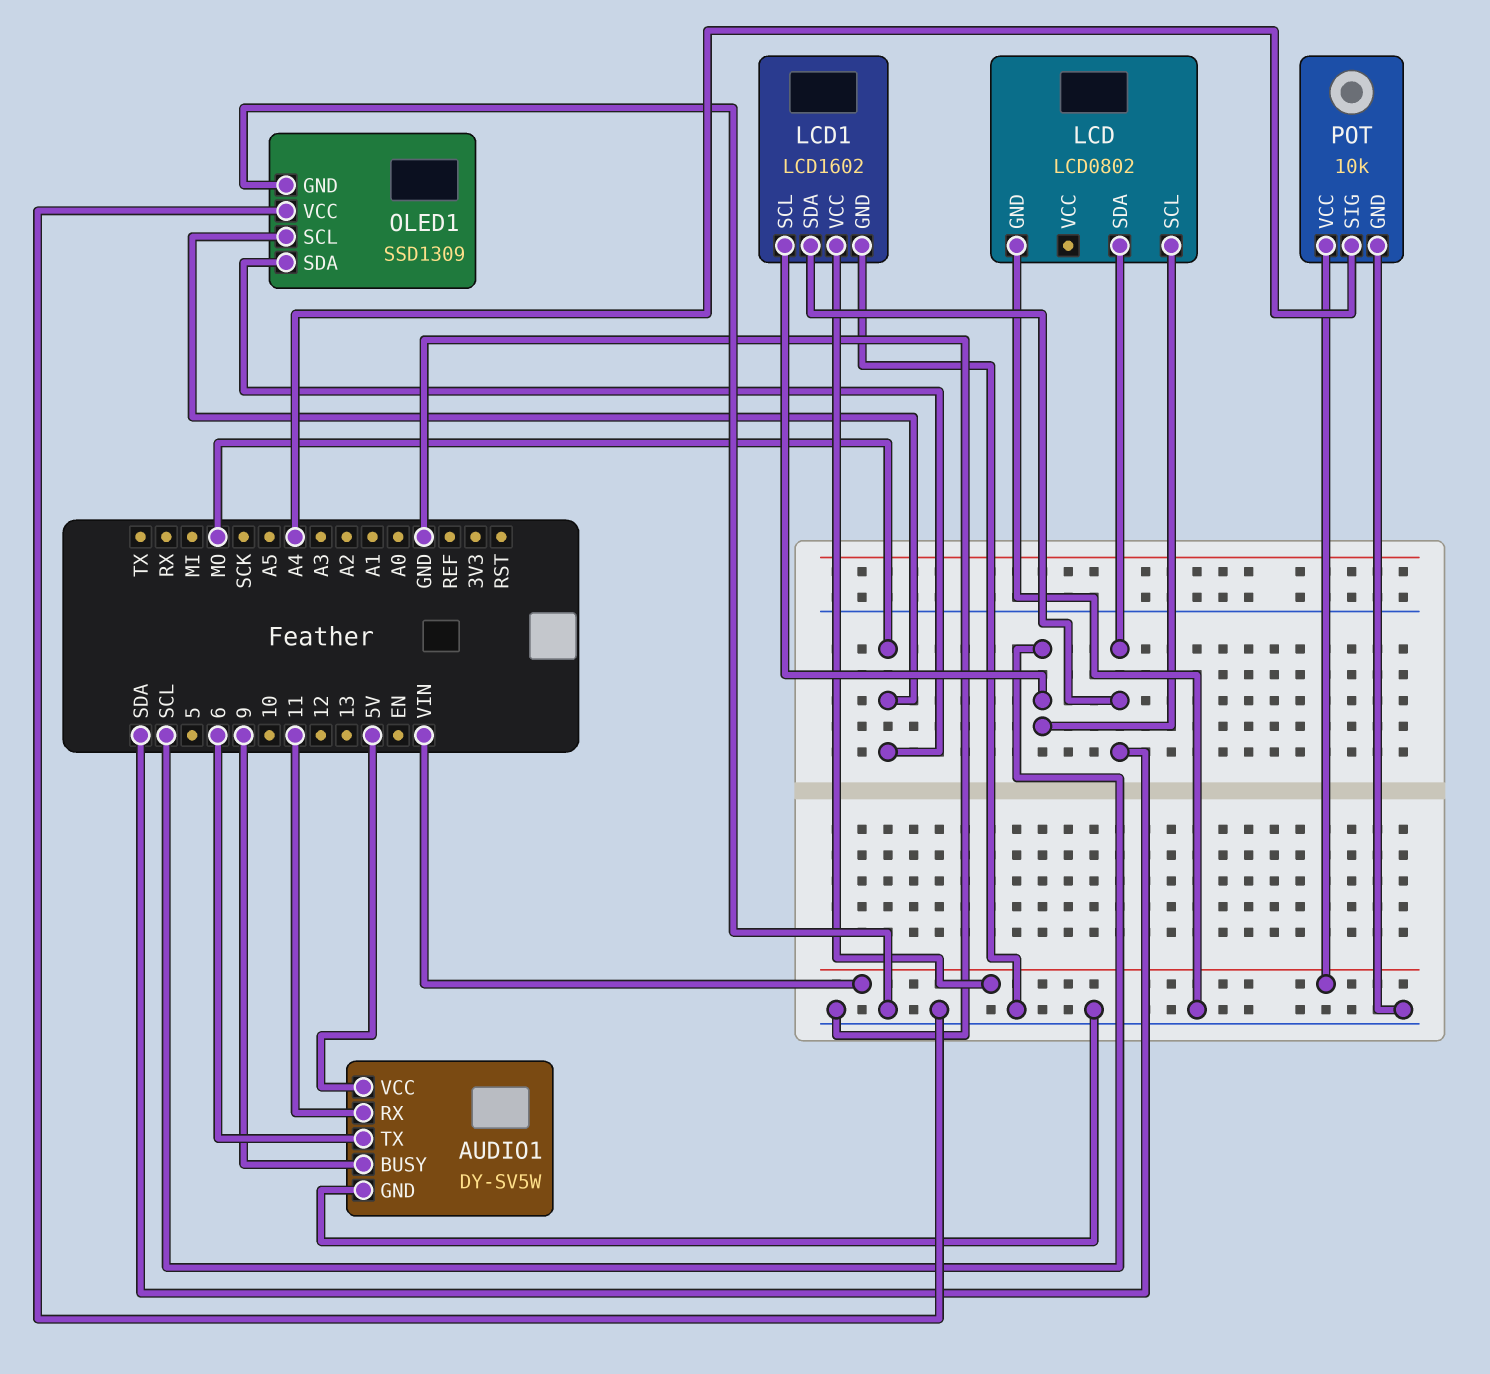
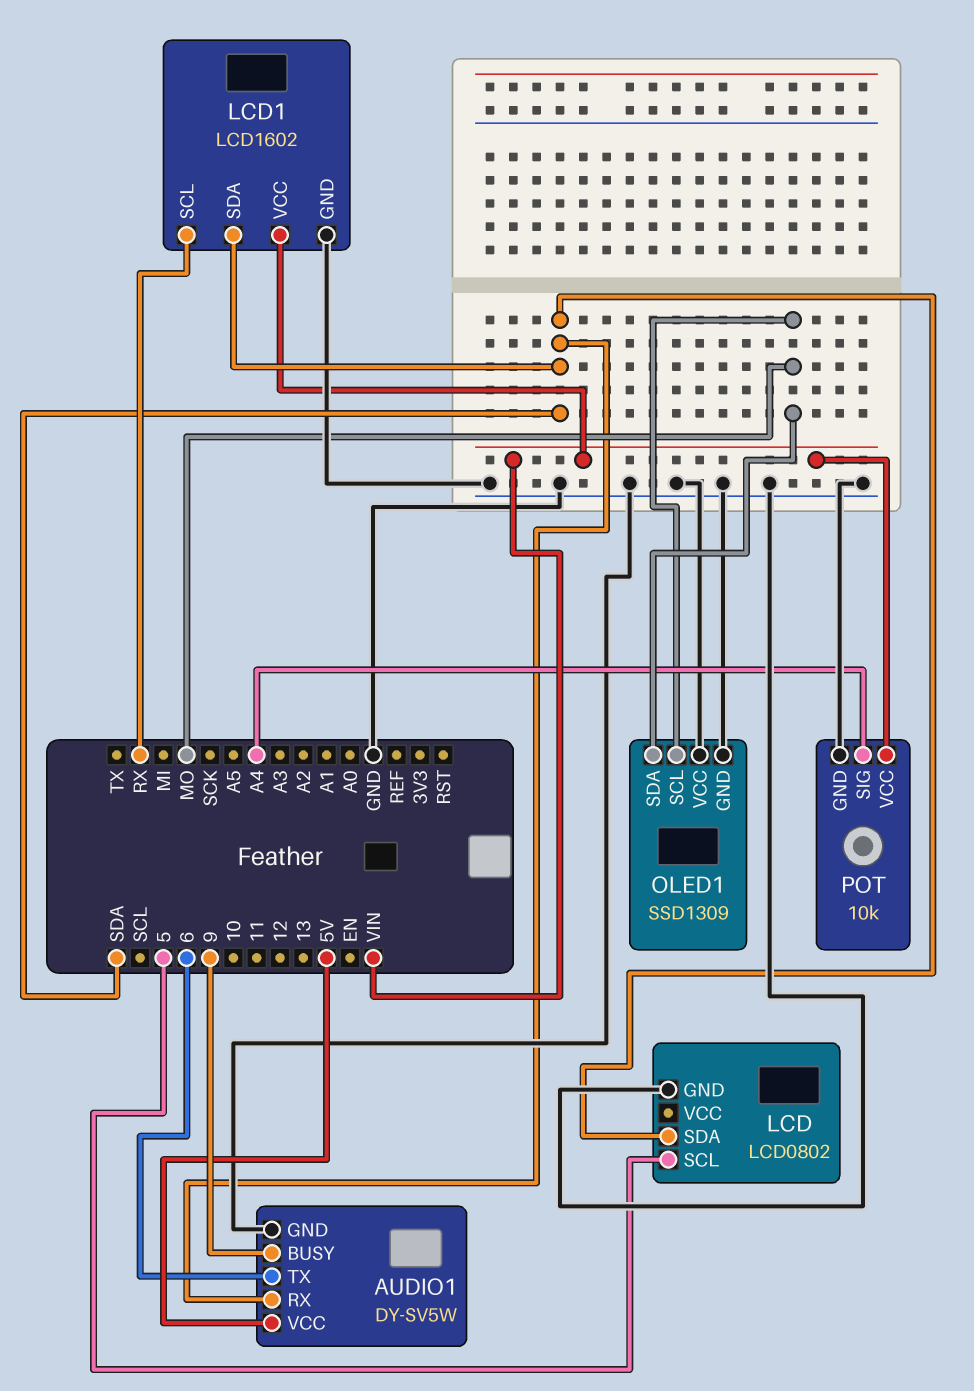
AUDIO1 pin RX: 11 -> SDA
LCD pin SCL: SCL -> 5
LCD1 pin SCL: SCL -> RX

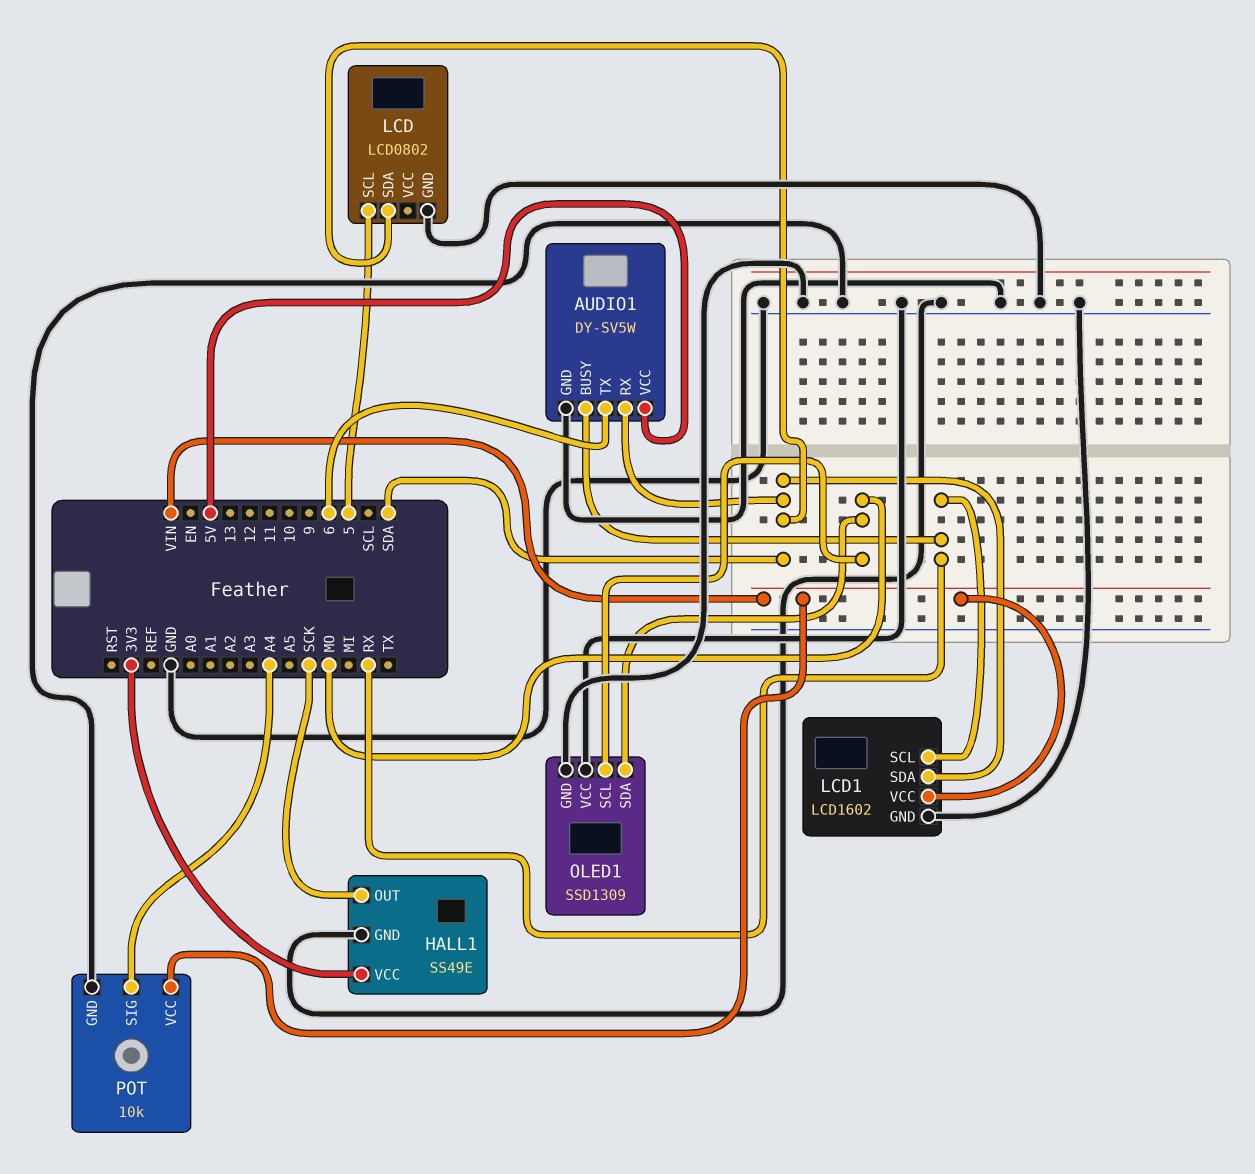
AUDIO1 pin BUSY: 9 -> RX
HALL1: none -> SS49E
HALL1 pin GND: none -> GND
HALL1 pin OUT: none -> SCK
HALL1 pin VCC: none -> 3V3

